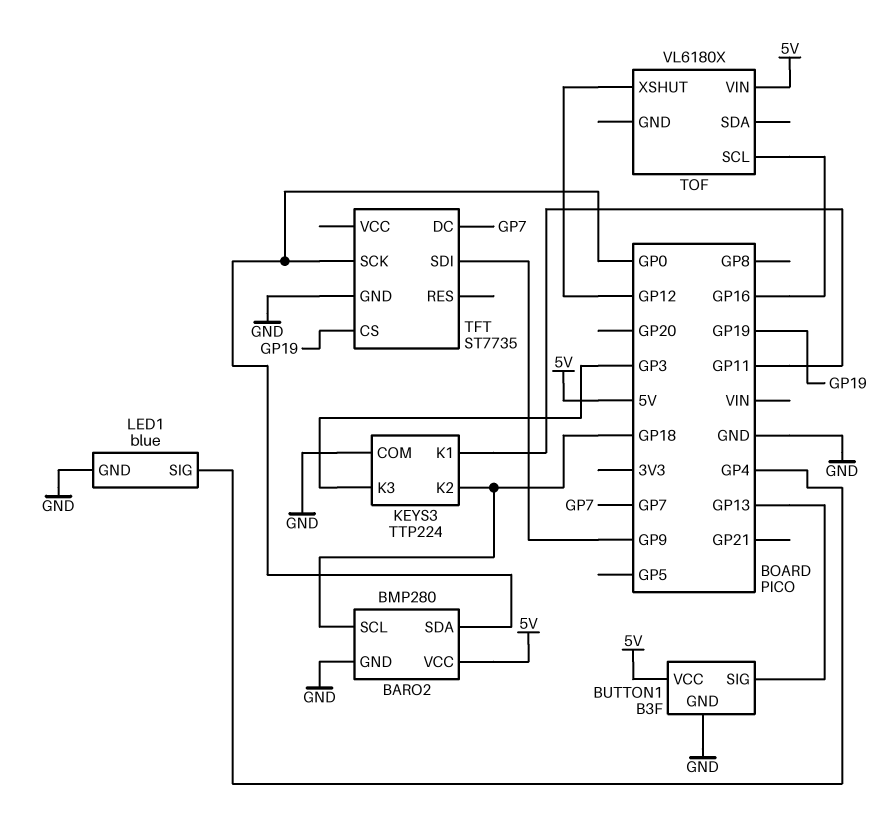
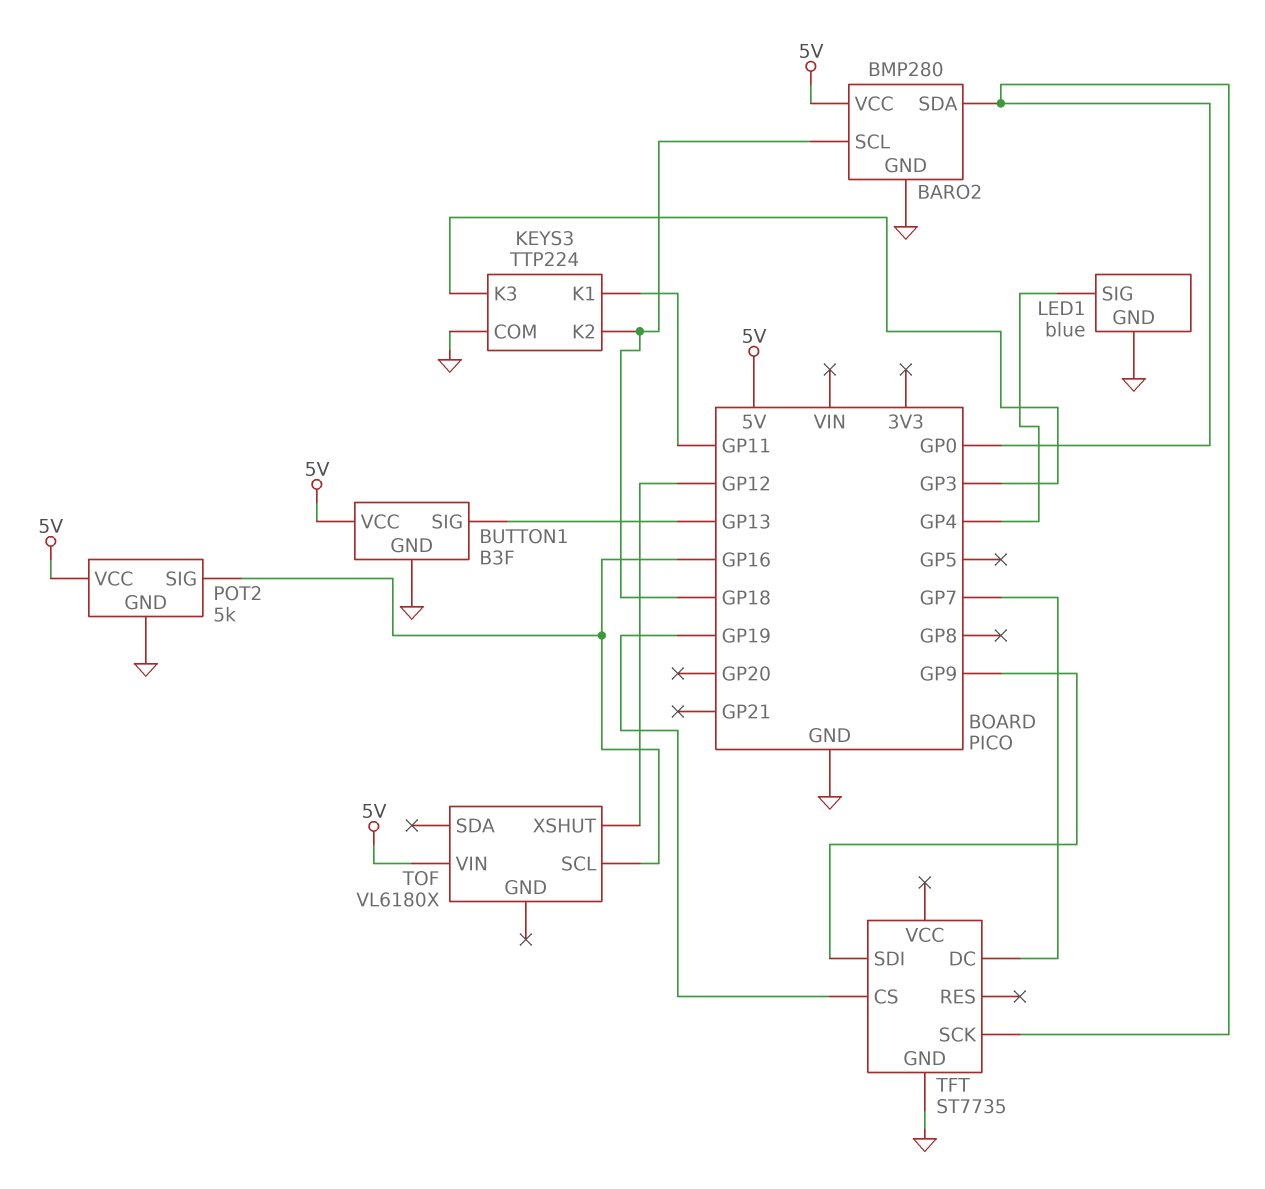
POT2: none -> 5k
POT2 pin GND: none -> GND
POT2 pin SIG: none -> GP16
POT2 pin VCC: none -> 5V

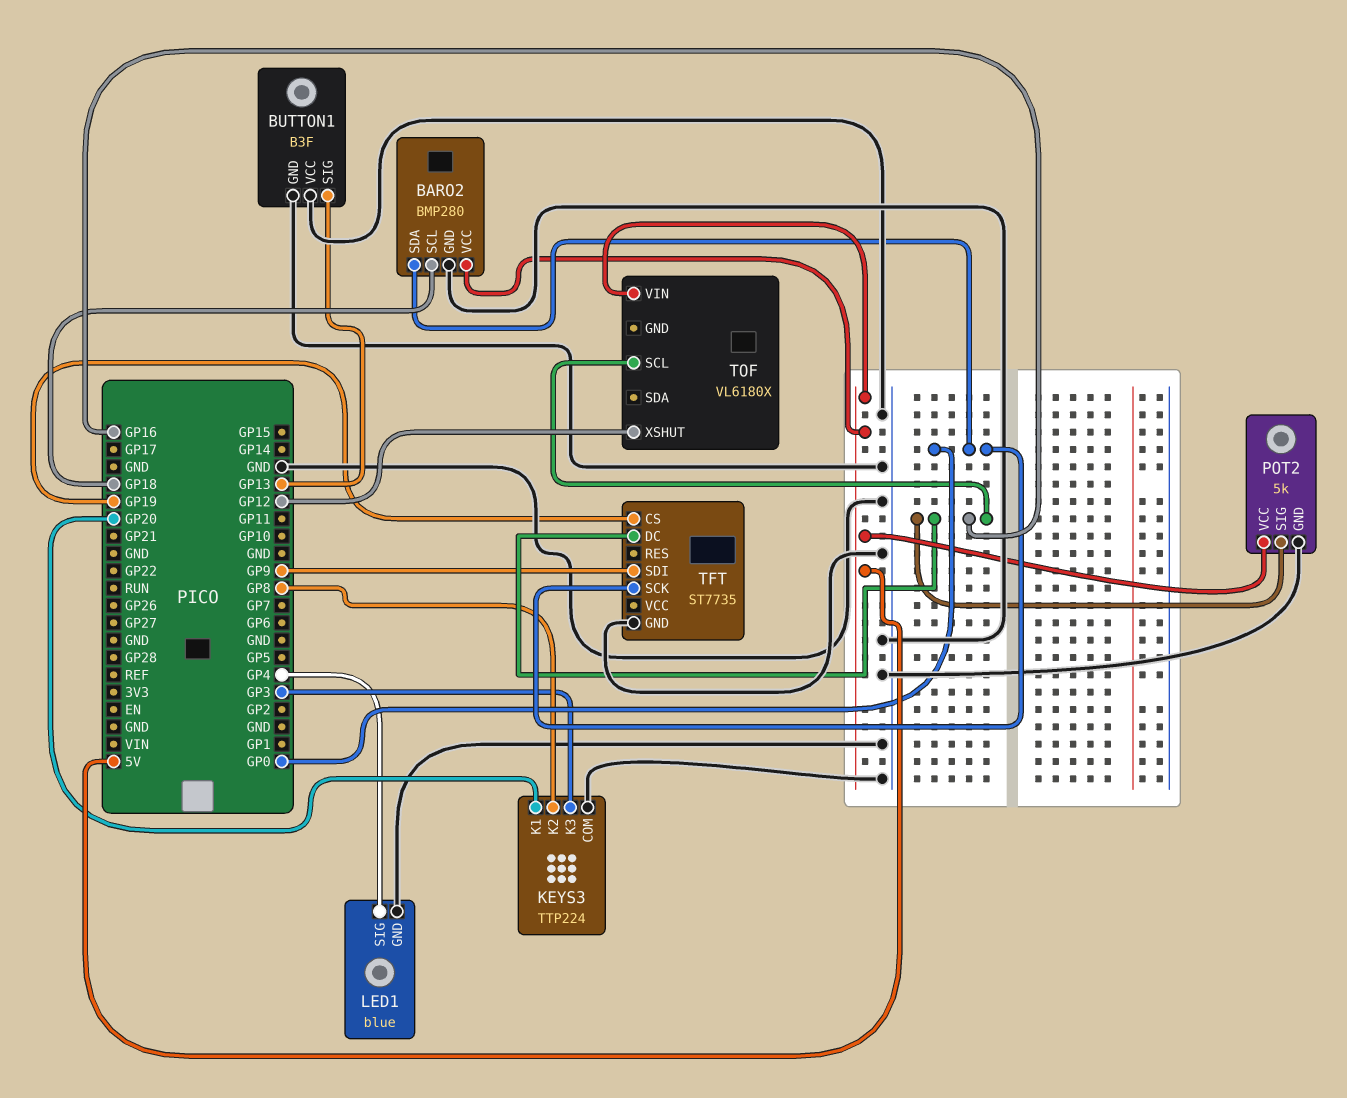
BUTTON1 pin VCC: 5V -> GND
KEYS3 pin K1: GP11 -> GP20
KEYS3 pin K2: GP18 -> GP8
TFT pin DC: GP7 -> GP16

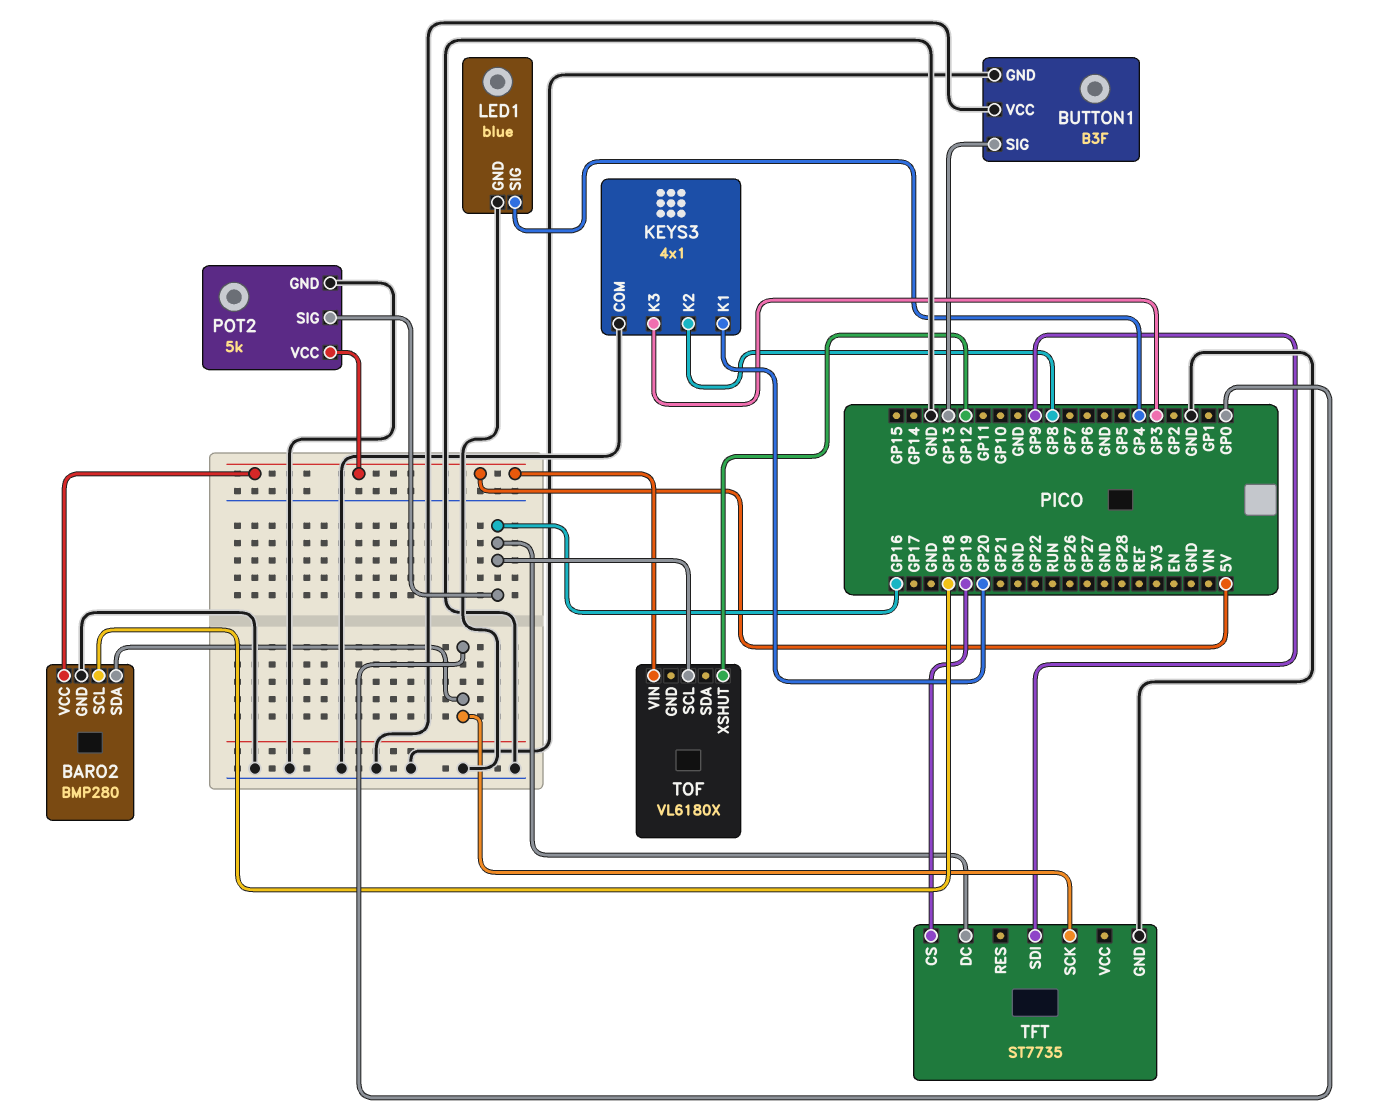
KEYS3: TTP224 -> 4x1

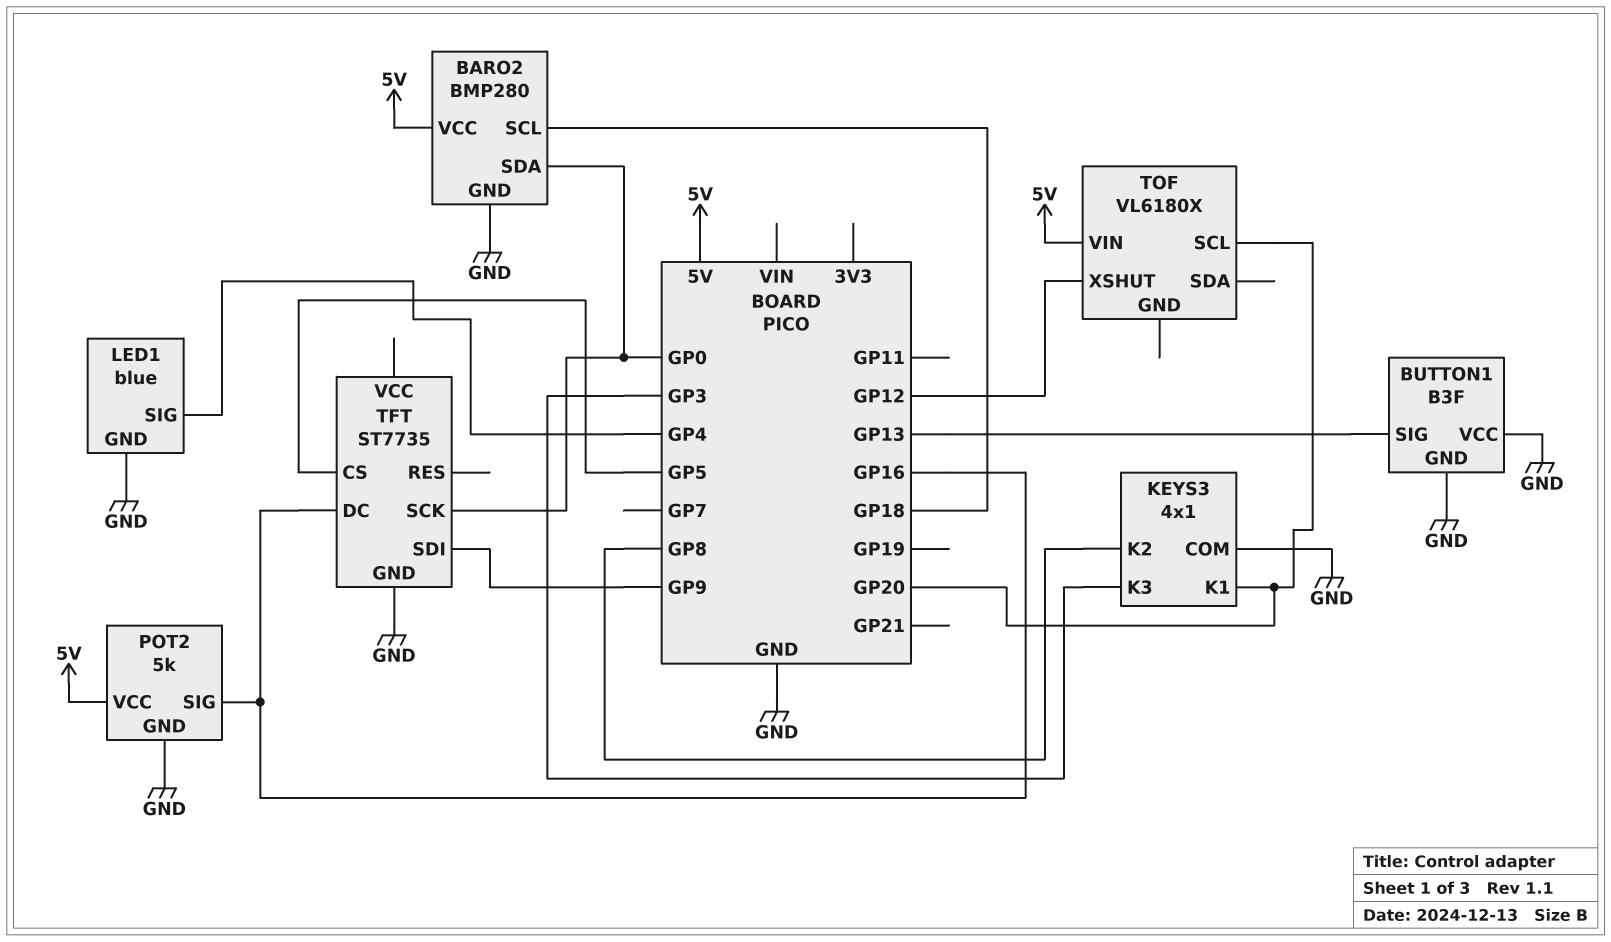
TFT pin CS: GP19 -> GP5
TOF pin SCL: GP16 -> GP20

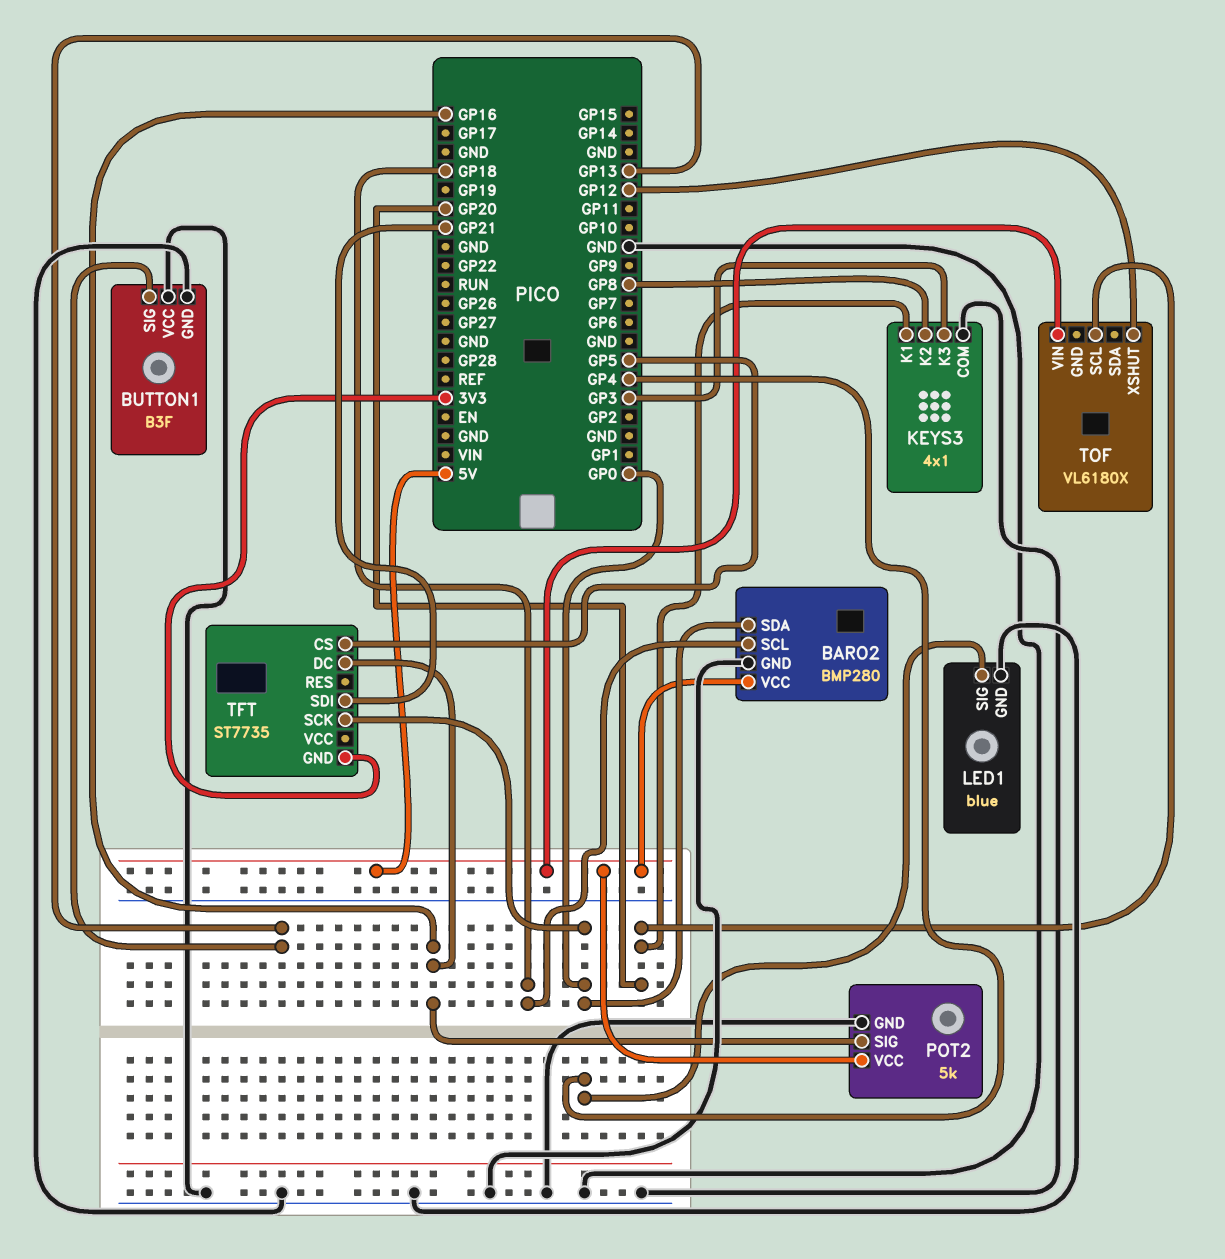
TFT pin GND: GND -> 3V3
TFT pin SDI: GP9 -> GP21

